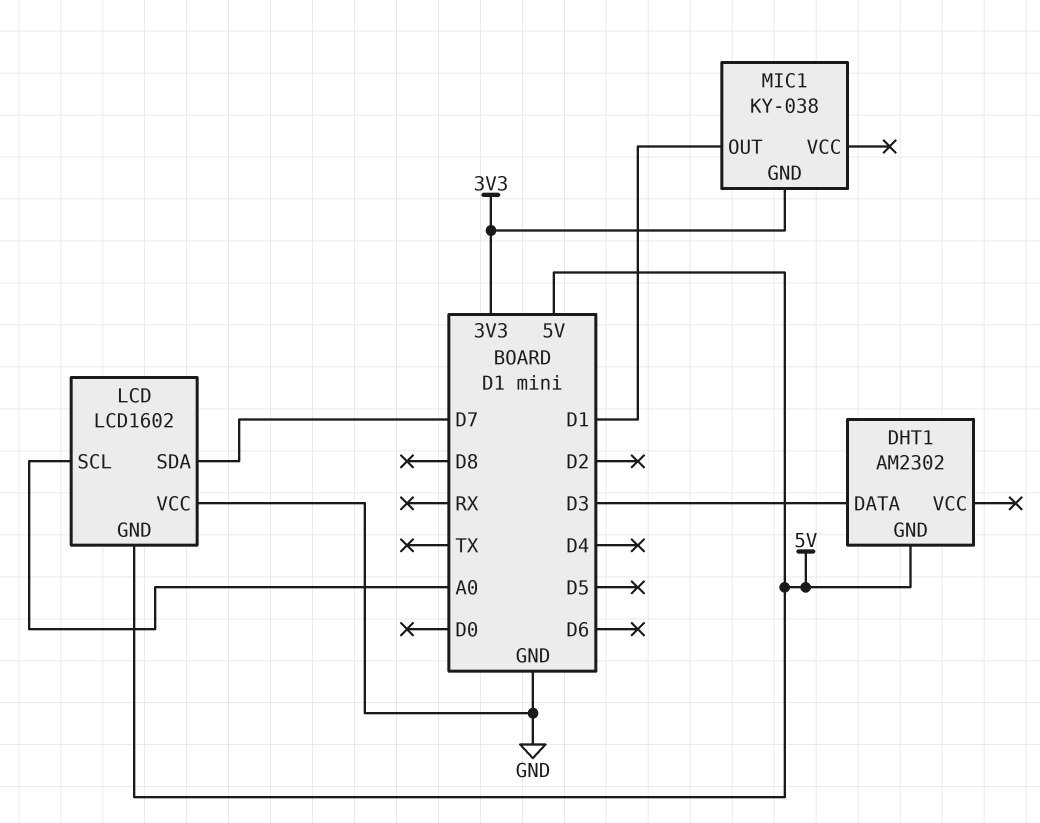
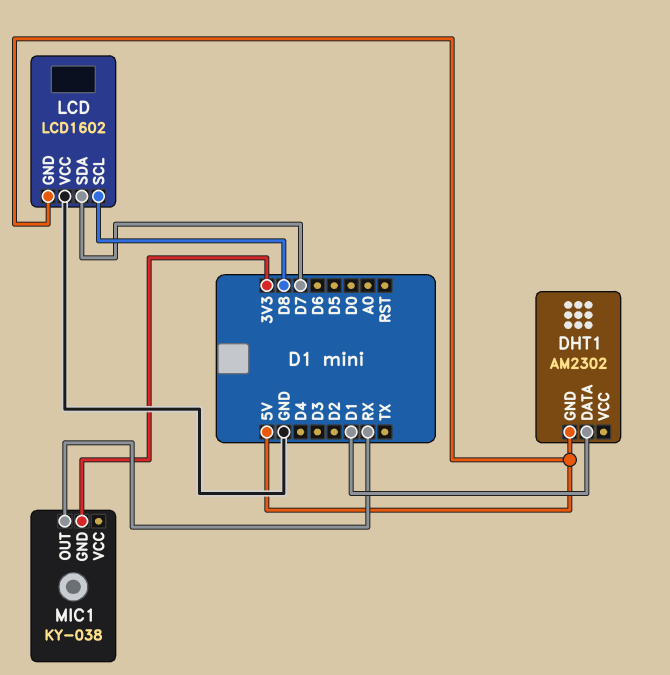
DHT1 pin DATA: D3 -> D1
LCD pin SCL: A0 -> D8
MIC1 pin OUT: D1 -> RX

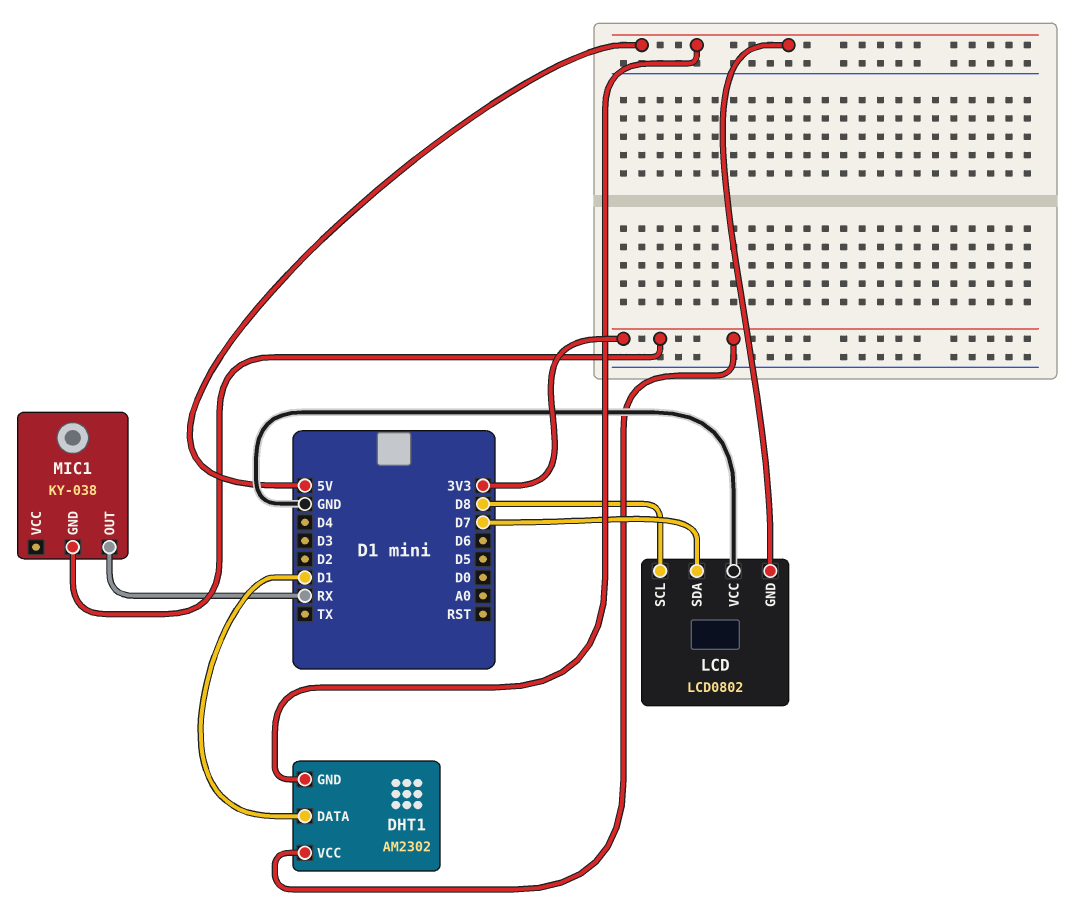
DHT1 pin VCC: none -> 3V3
LCD: LCD1602 -> LCD0802

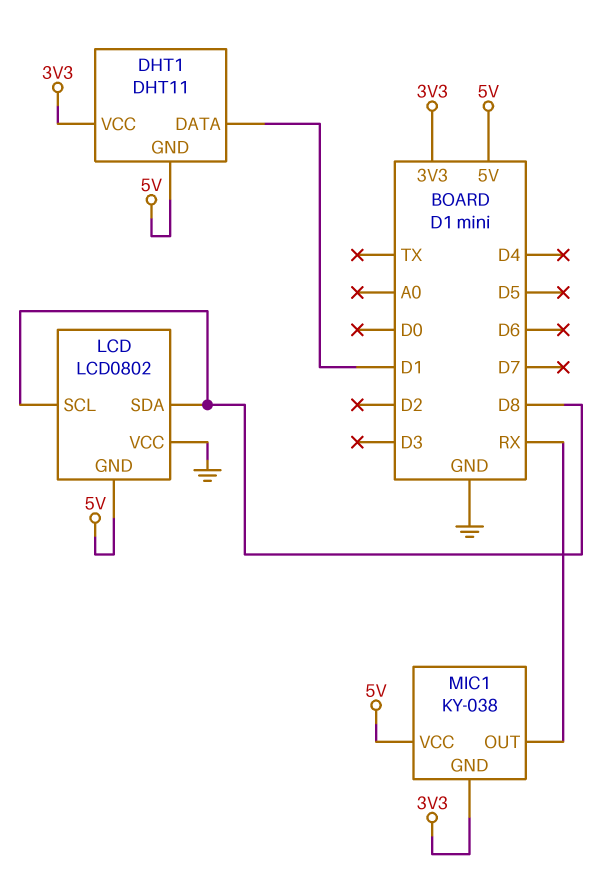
DHT1: AM2302 -> DHT11
LCD pin SDA: D7 -> D8
MIC1 pin VCC: none -> 5V

